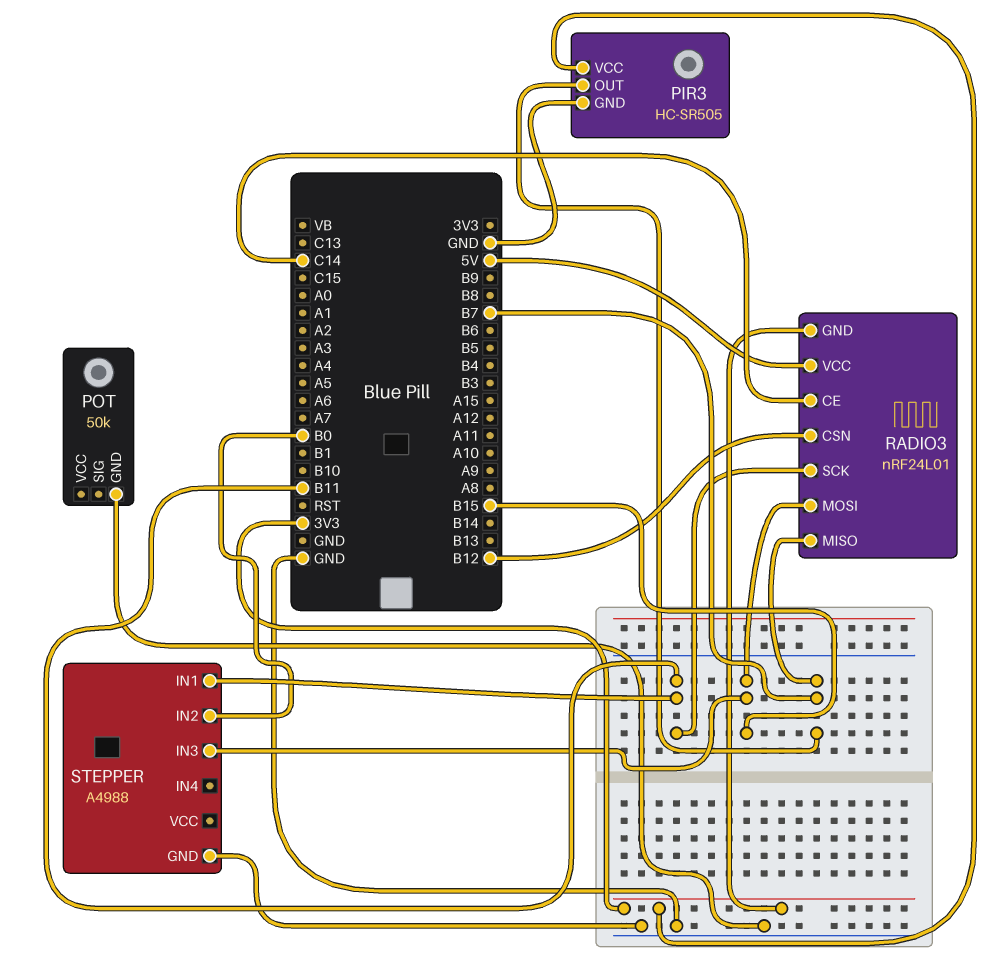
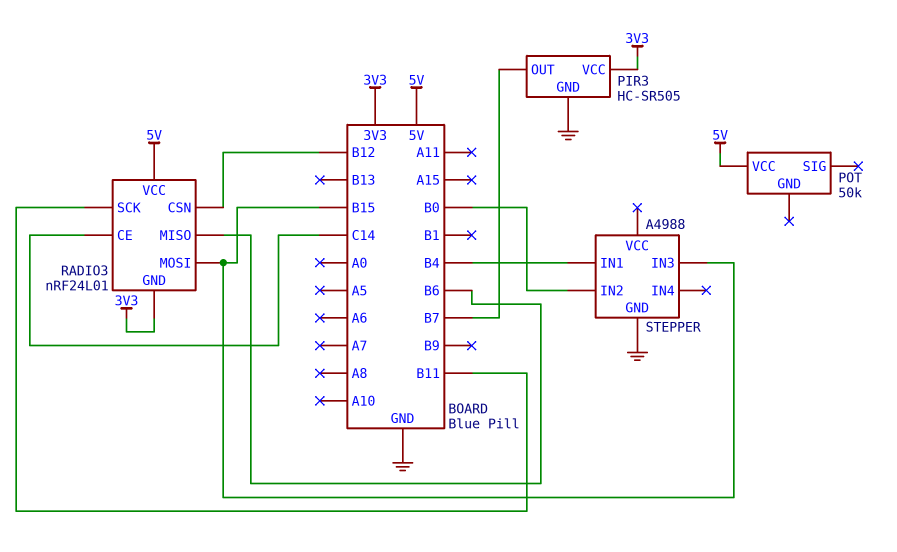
POT pin GND: GND -> none
POT pin VCC: none -> 5V
RADIO3 pin MISO: B7 -> B6
STEPPER pin IN1: B11 -> B4

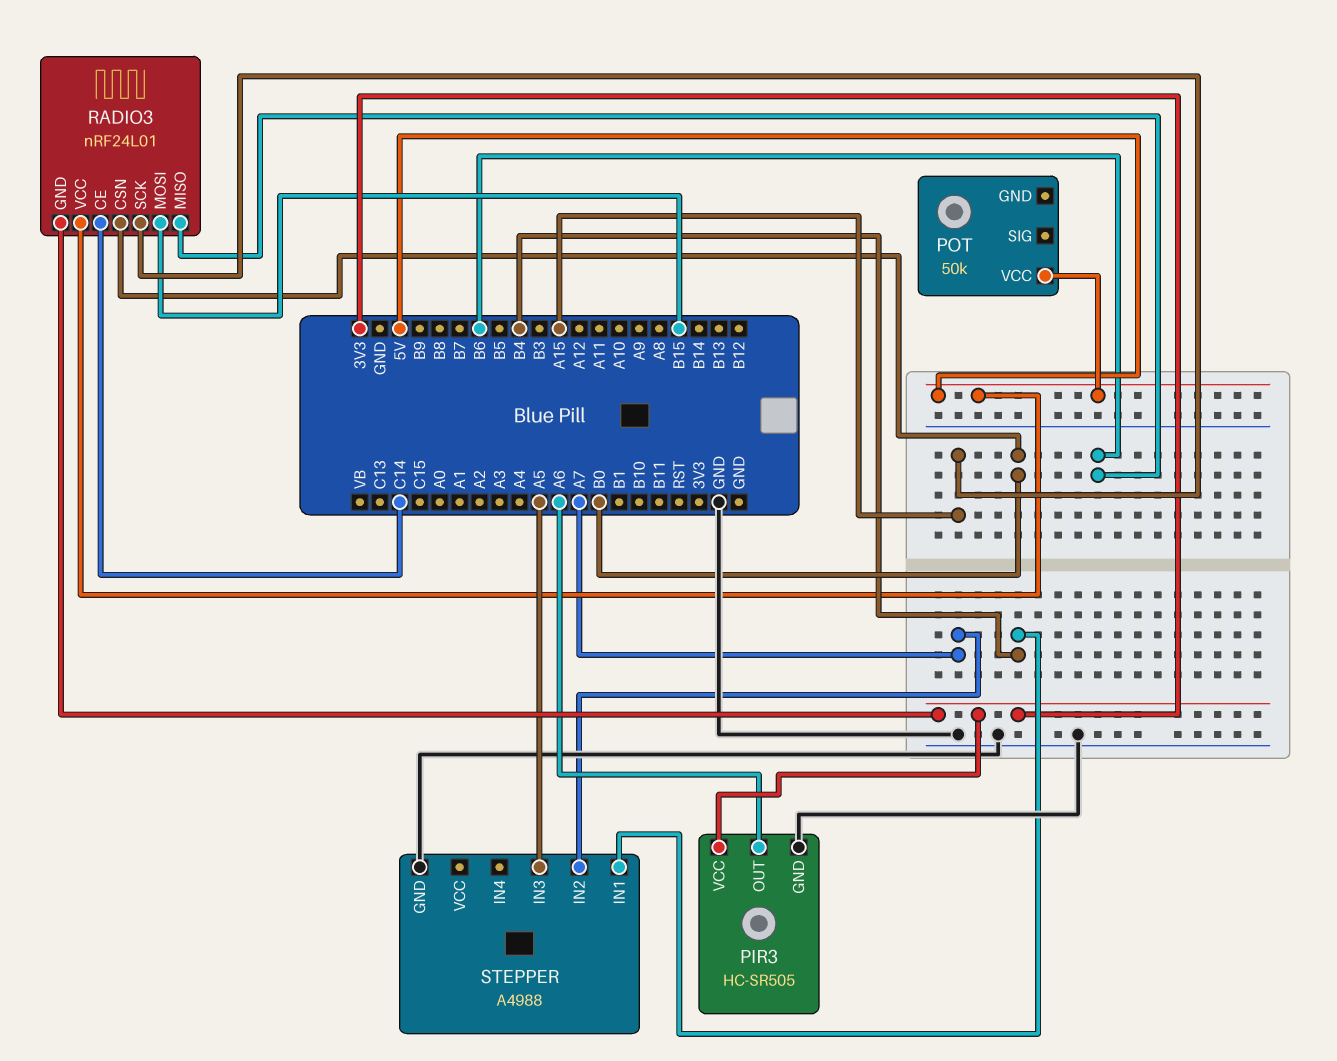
PIR3 pin OUT: B7 -> A6
RADIO3 pin CSN: B12 -> B0
RADIO3 pin SCK: B11 -> A15
STEPPER pin IN2: B0 -> A7
STEPPER pin IN3: B15 -> A5

